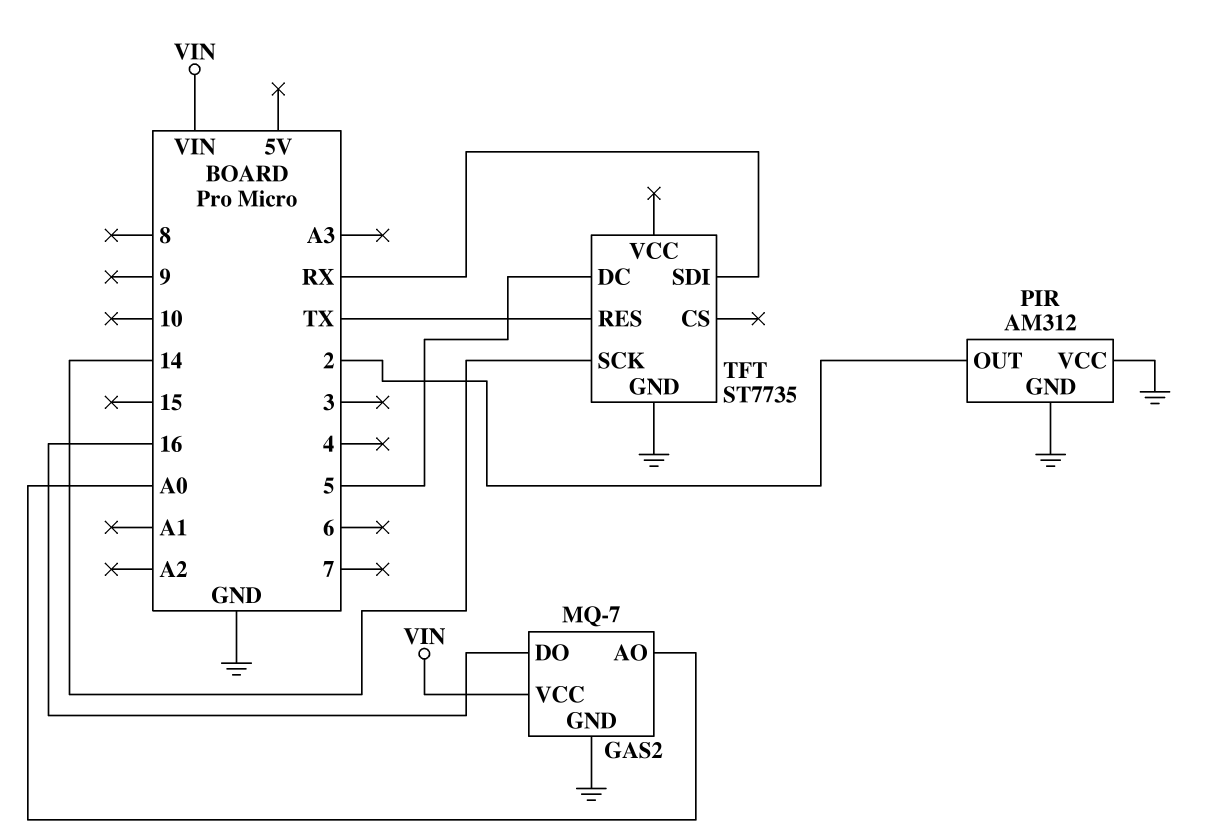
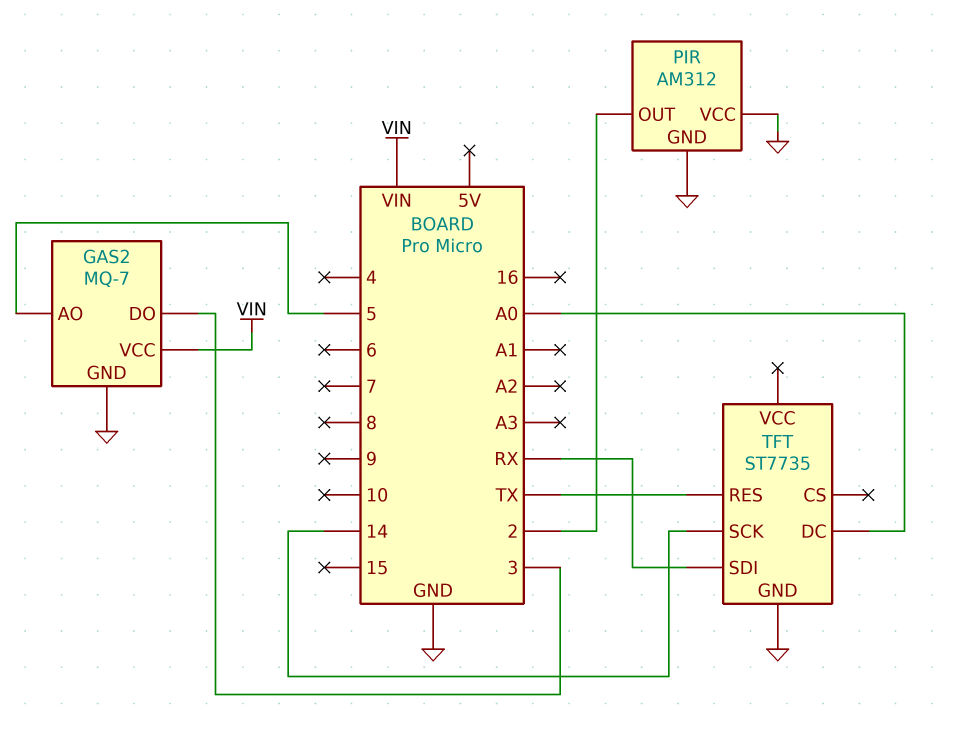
GAS2 pin AO: A0 -> 5
GAS2 pin DO: 16 -> 3
TFT pin DC: 5 -> A0

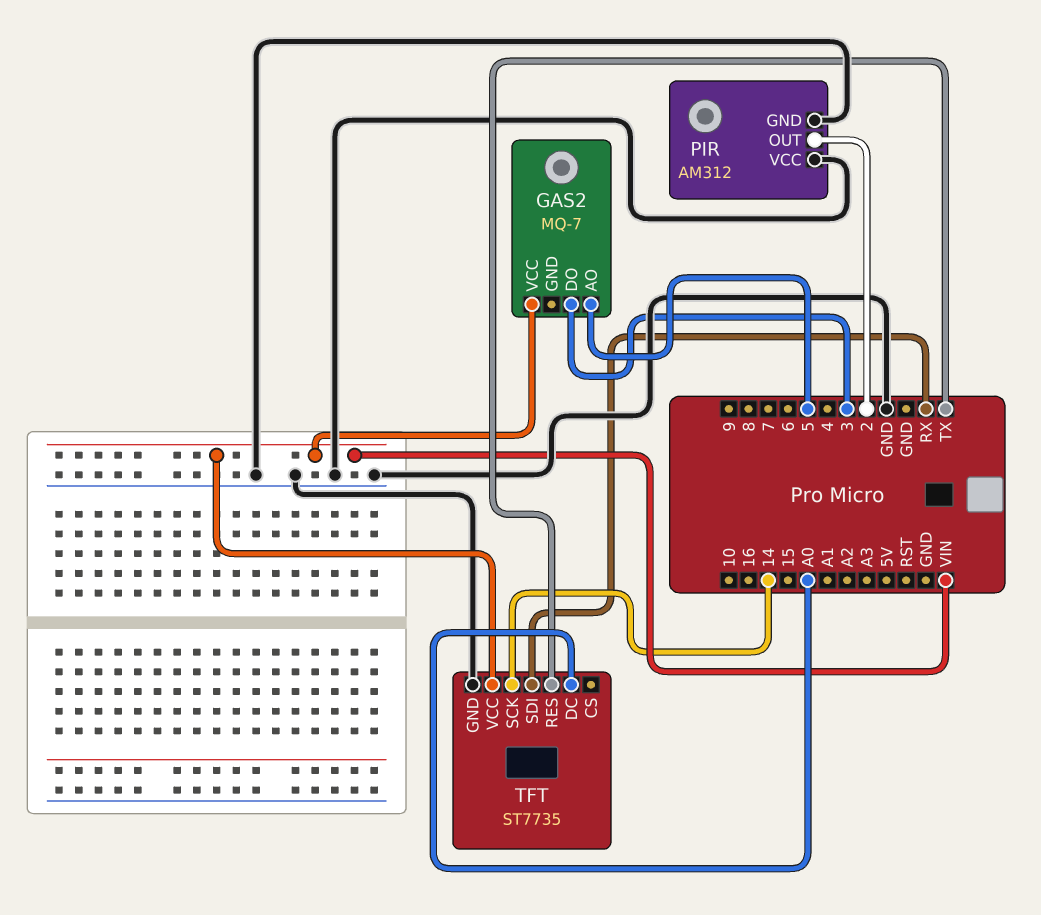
GAS2 pin GND: GND -> none
TFT pin VCC: none -> VIN

